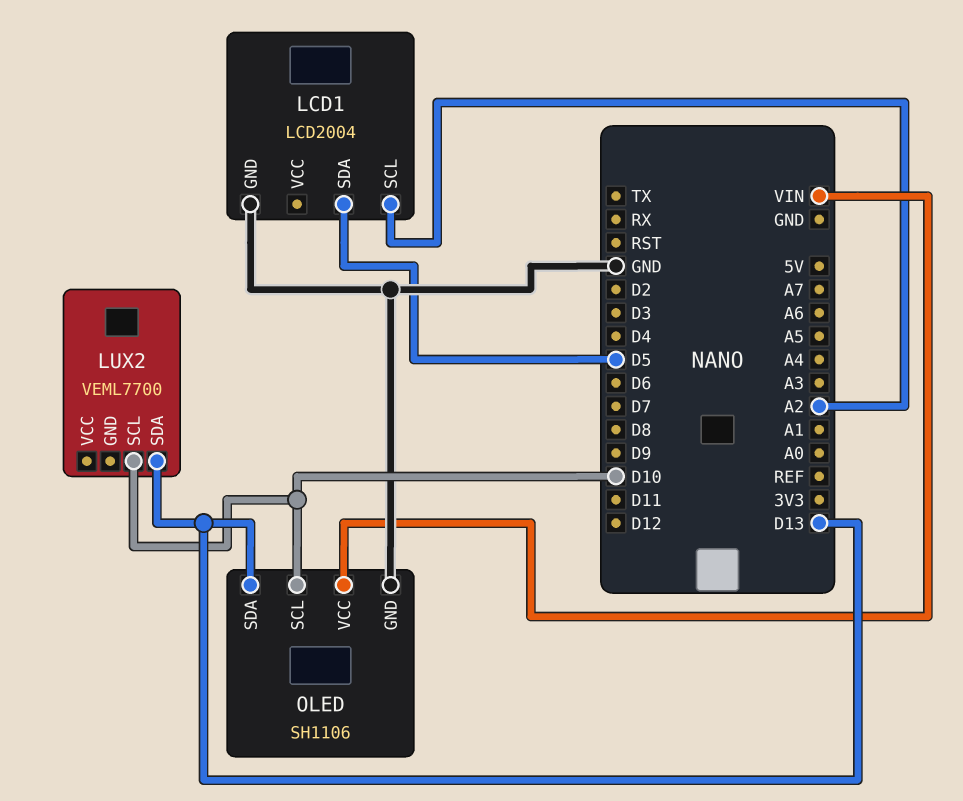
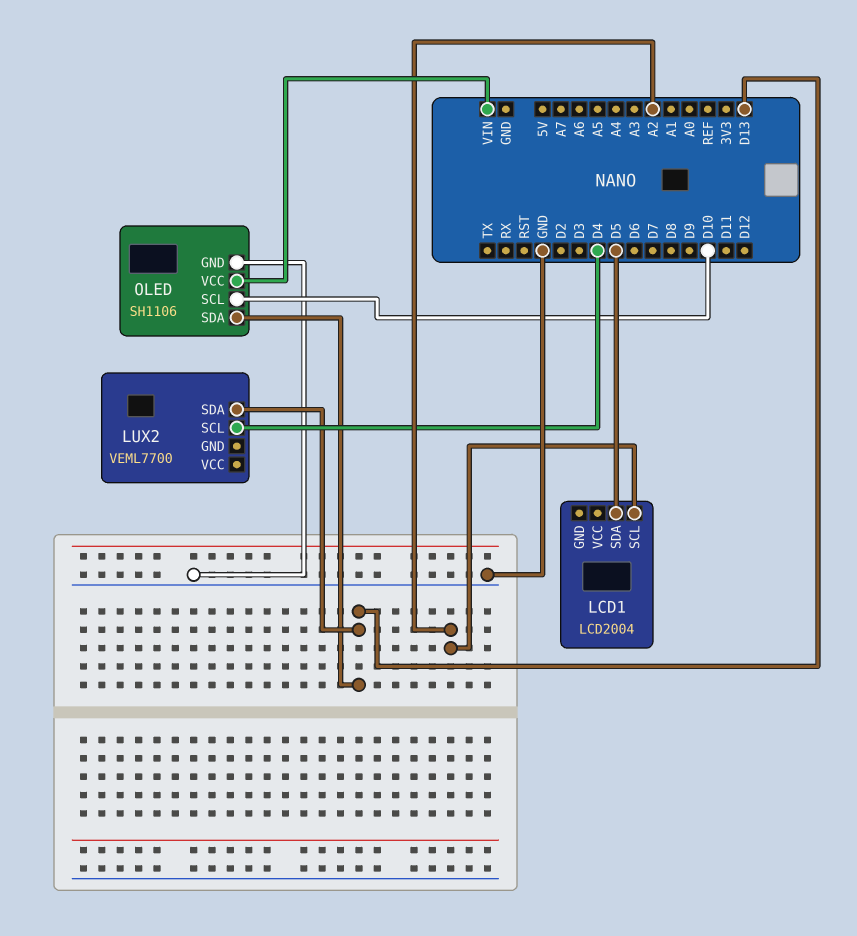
LCD1 pin GND: GND -> none
LUX2 pin SCL: D10 -> D4

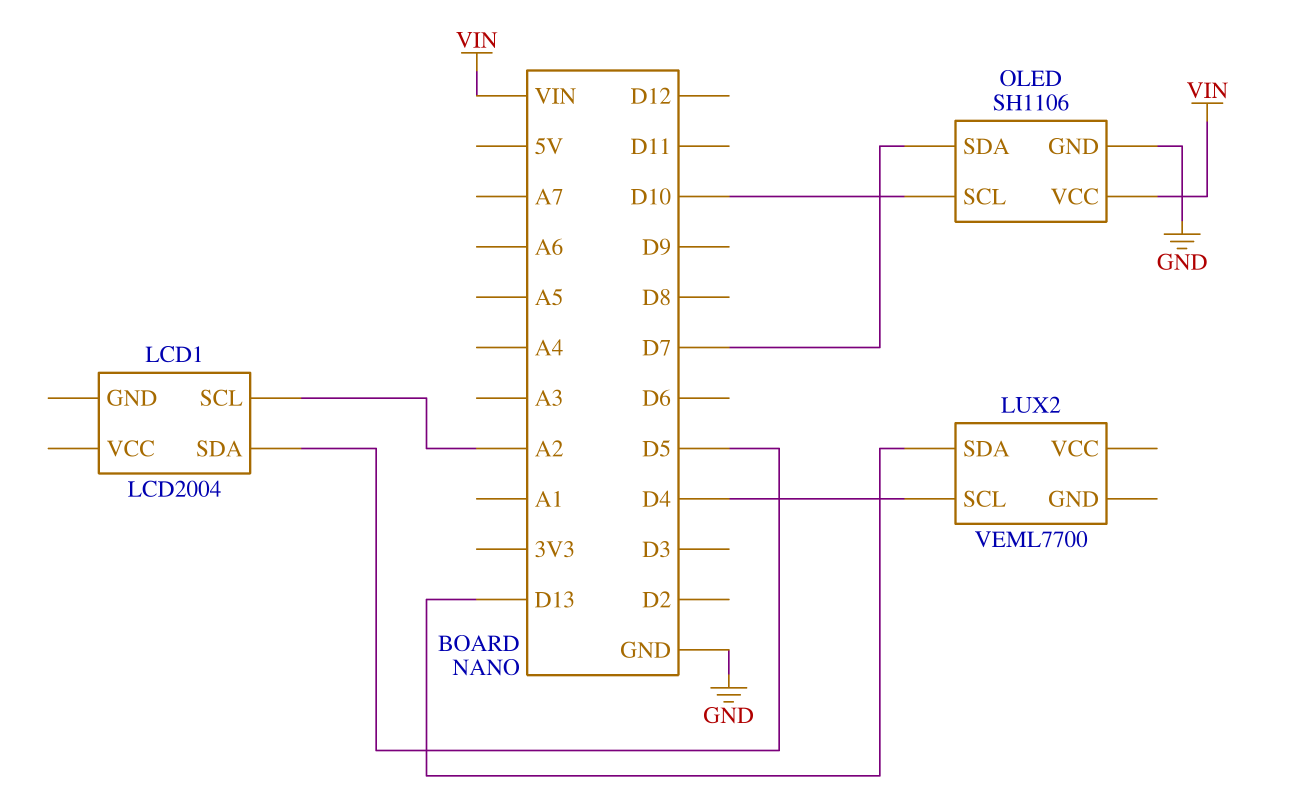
OLED pin SDA: D13 -> D7

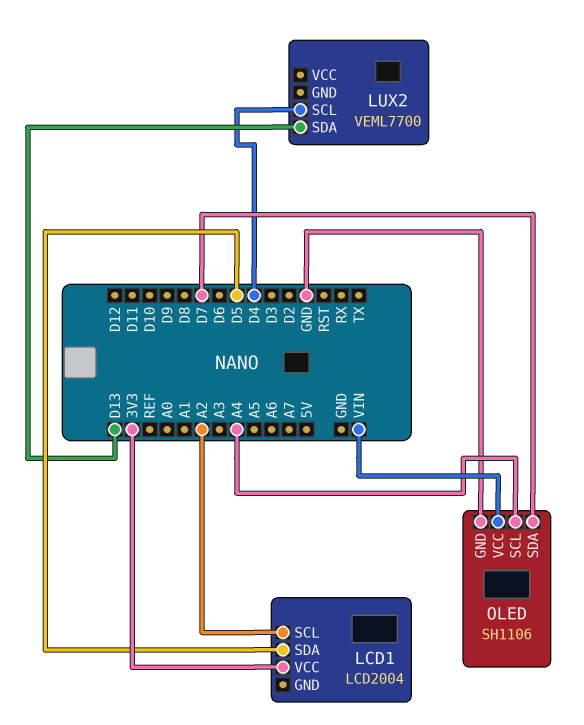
LCD1 pin VCC: none -> 3V3
OLED pin SCL: D10 -> A4

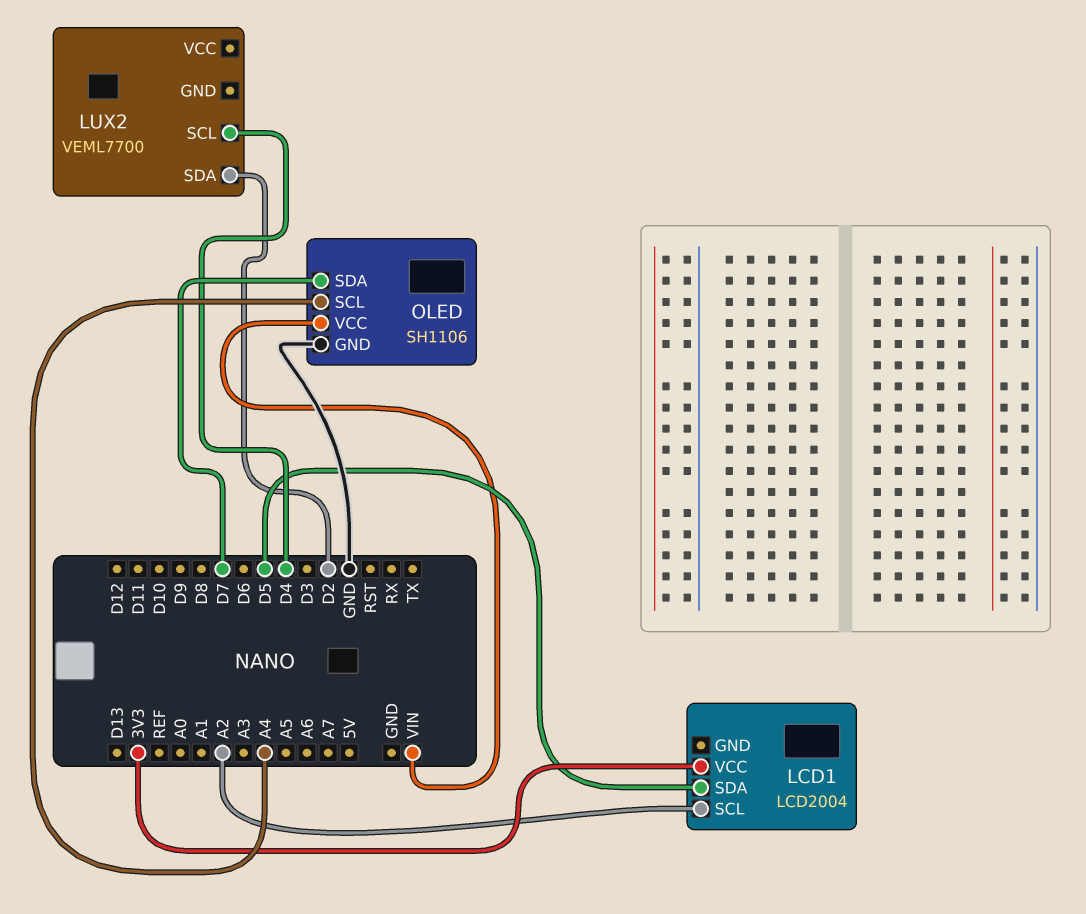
LUX2 pin SDA: D13 -> D2

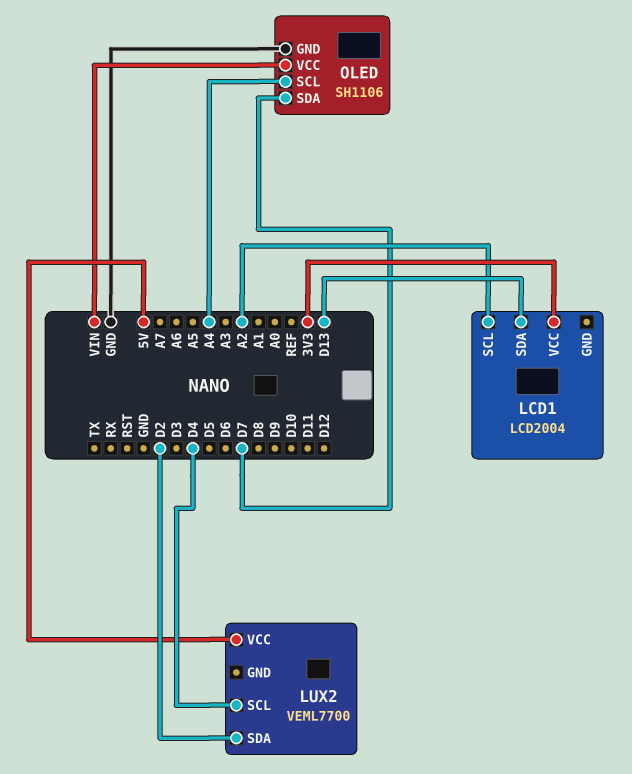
LCD1 pin SDA: D5 -> D13
LUX2 pin VCC: none -> 5V

